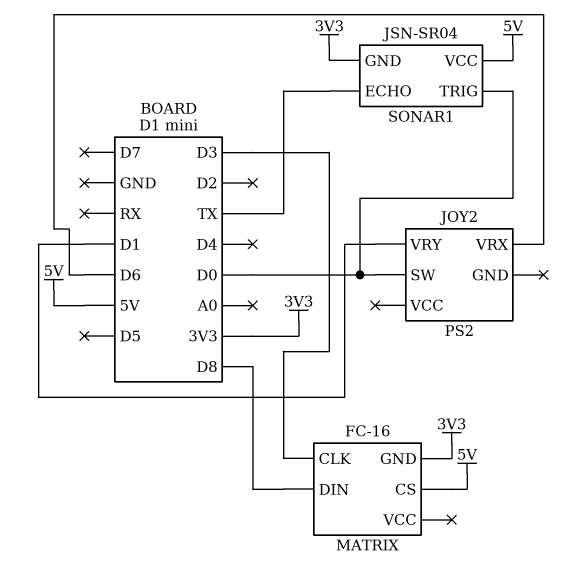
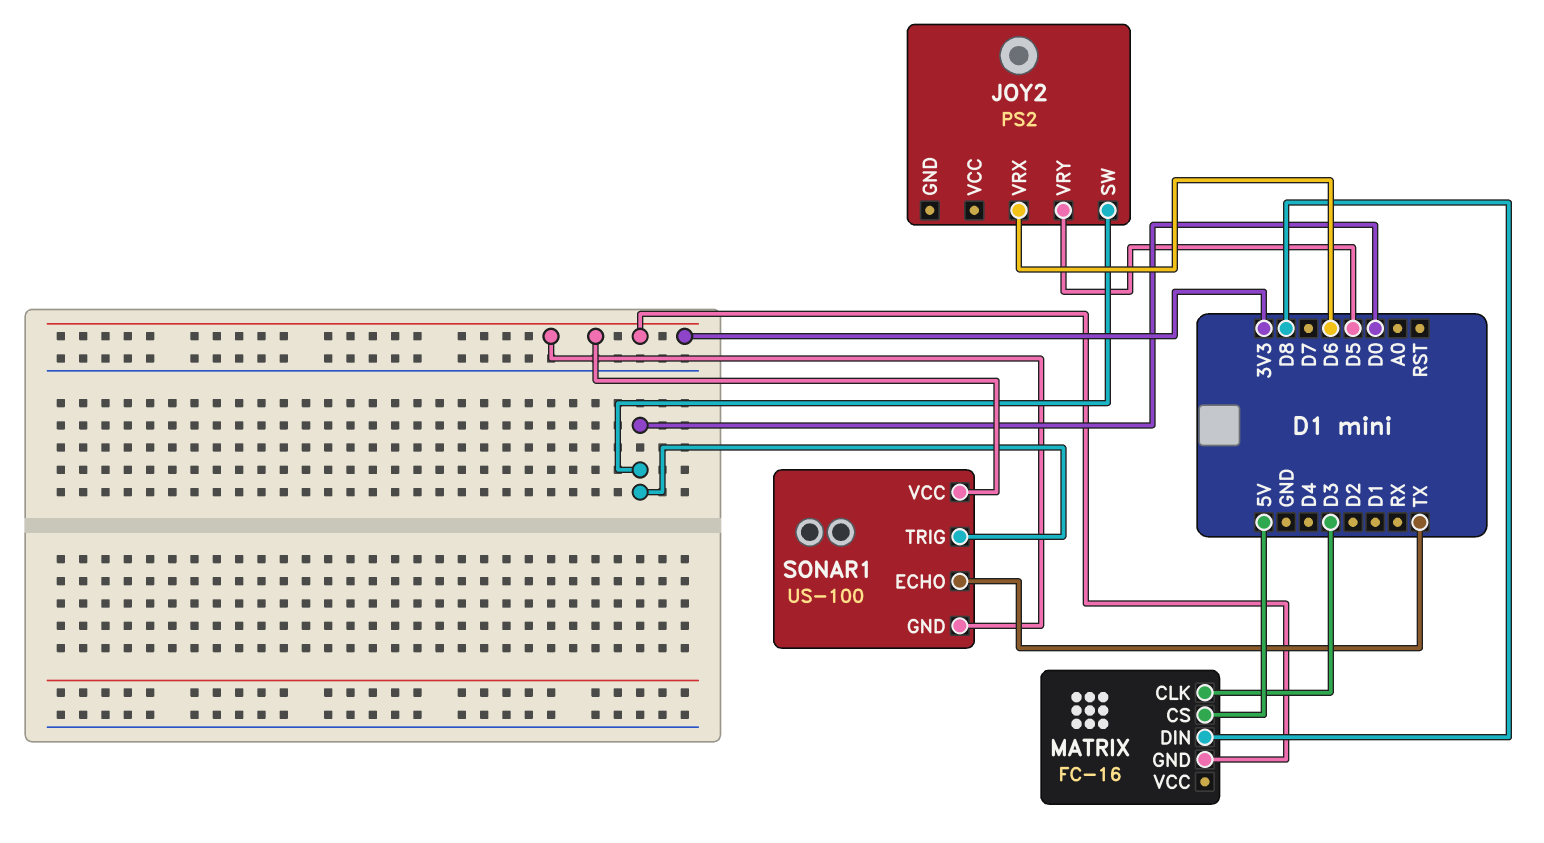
JOY2 pin VRY: D1 -> D5
SONAR1: JSN-SR04 -> US-100
SONAR1 pin VCC: 5V -> 3V3

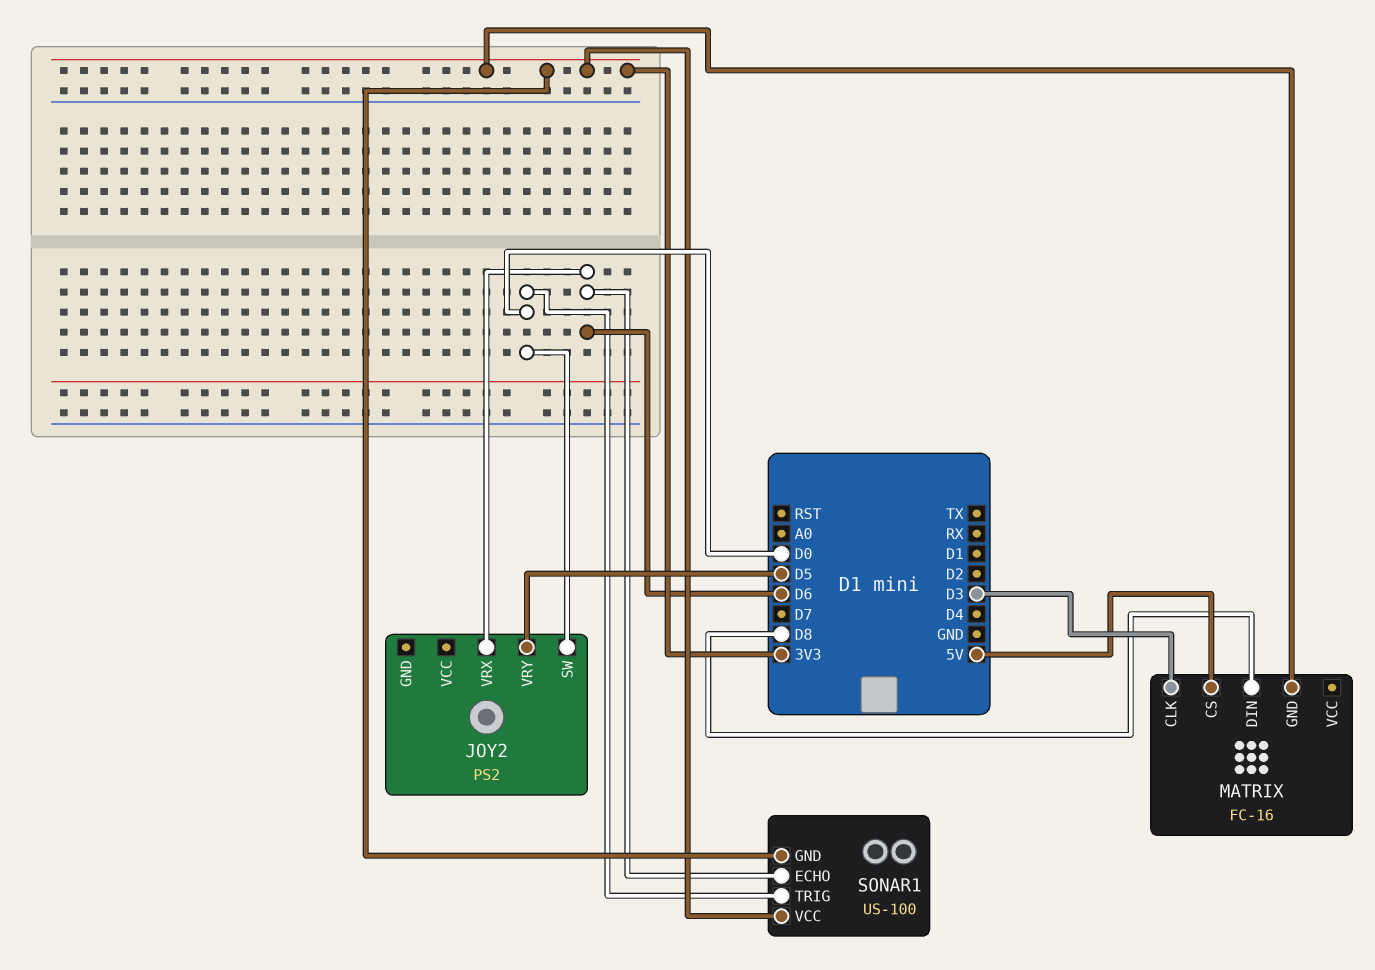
SONAR1 pin ECHO: TX -> D6

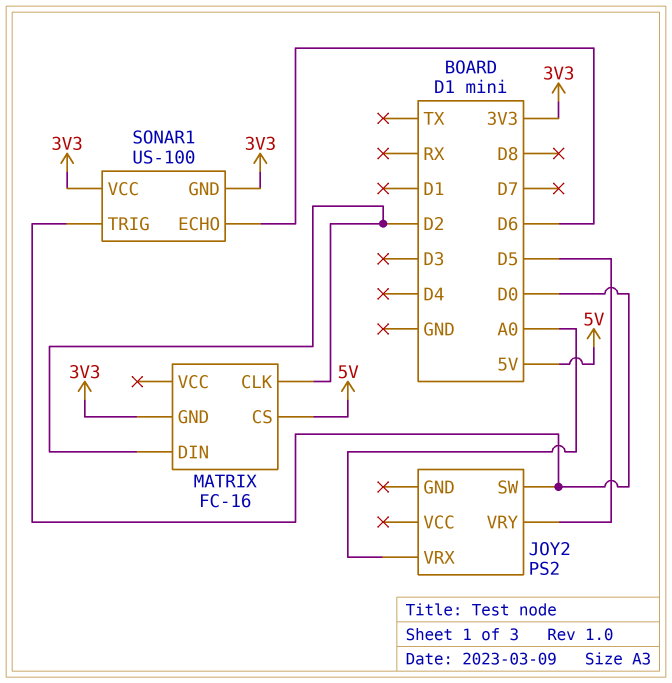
JOY2 pin VRX: D6 -> A0
MATRIX pin CLK: D3 -> D2
MATRIX pin DIN: D8 -> D2

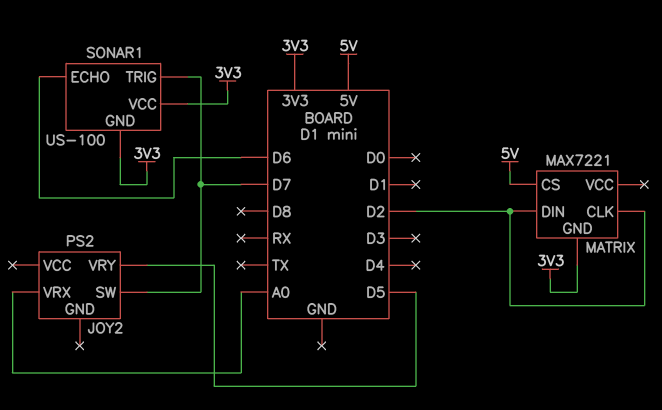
JOY2 pin SW: D0 -> D7
MATRIX: FC-16 -> MAX7221
SONAR1 pin TRIG: D0 -> D7

